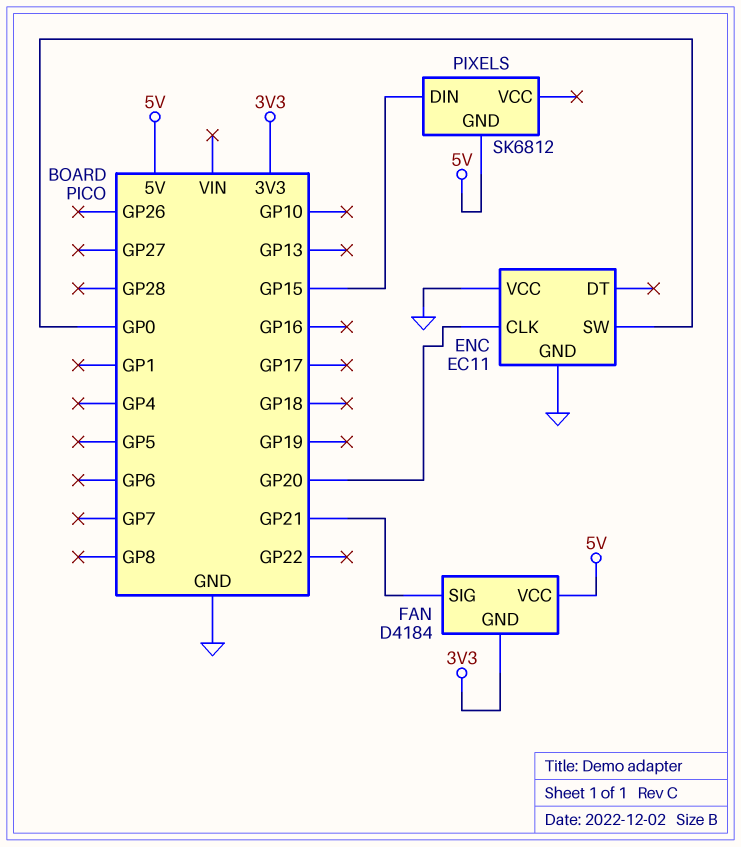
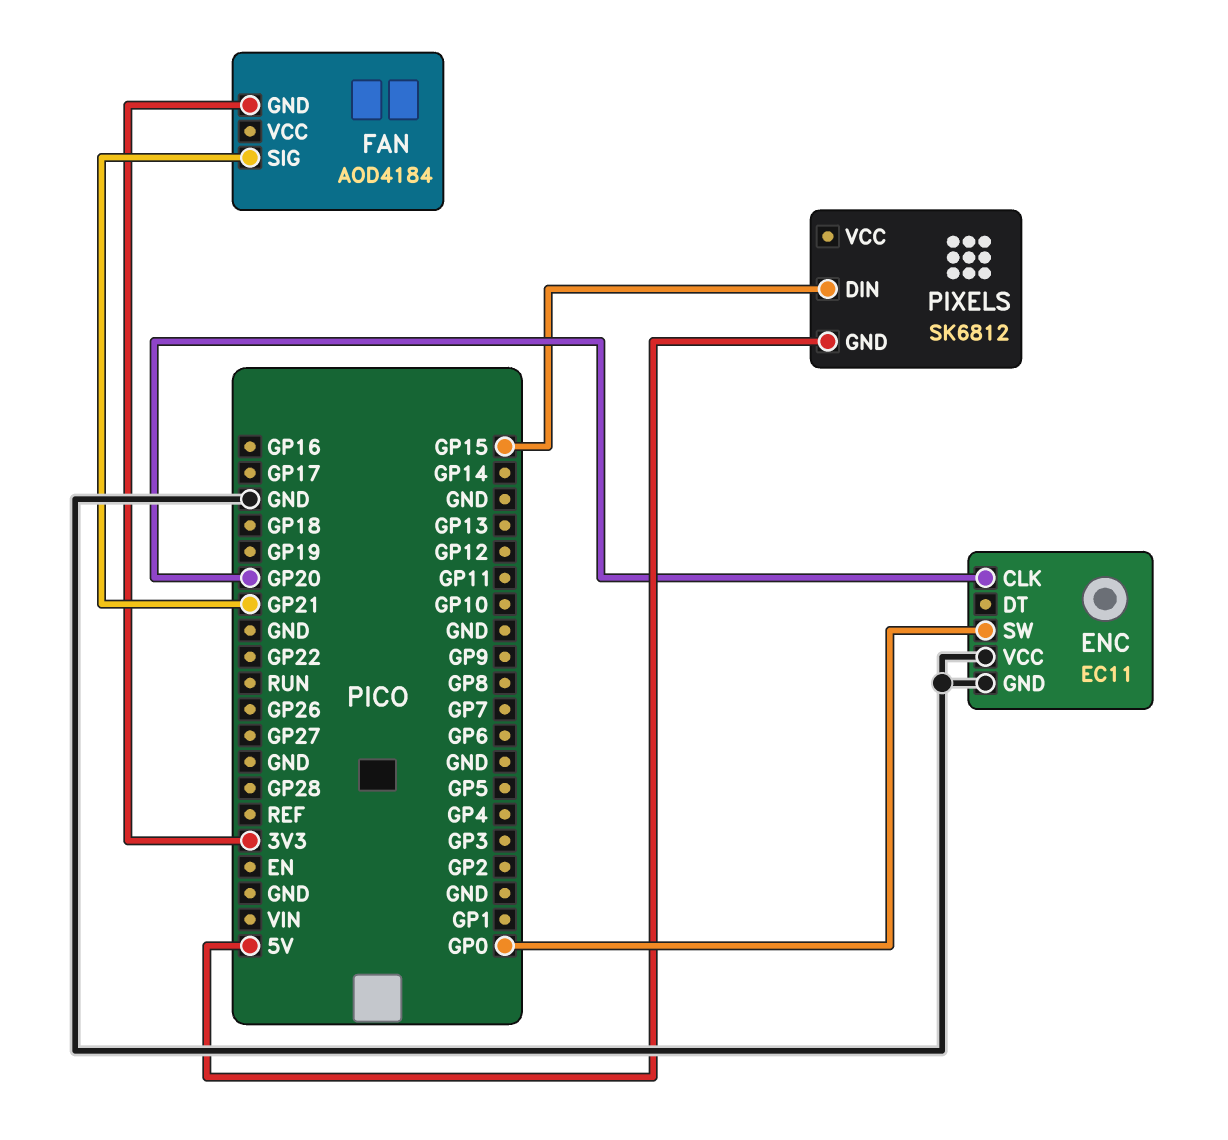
FAN: D4184 -> AOD4184
FAN pin VCC: 5V -> none

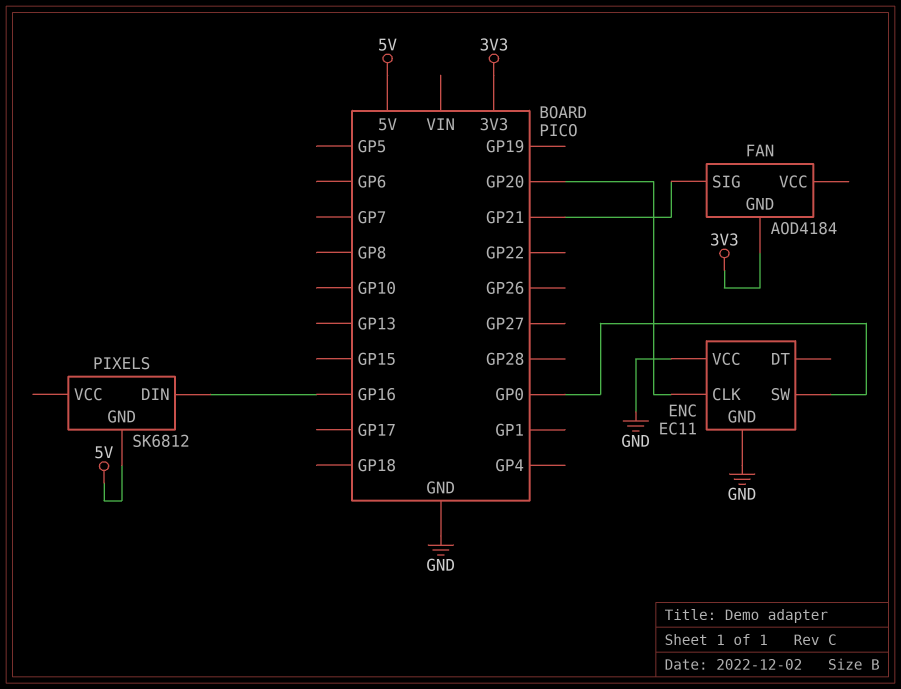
PIXELS pin DIN: GP15 -> GP16

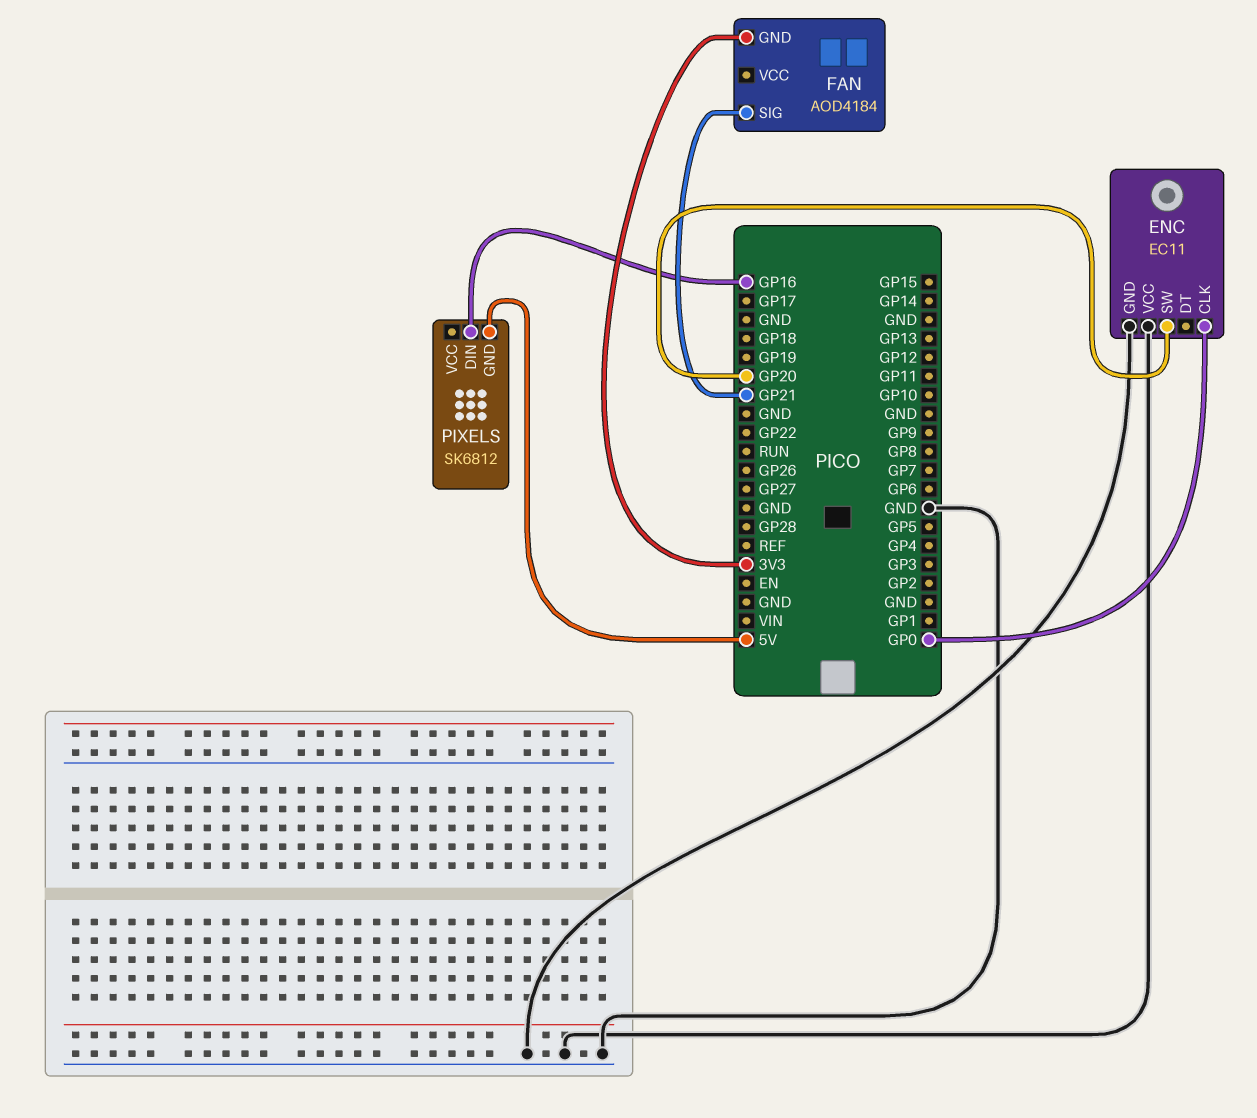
ENC pin CLK: GP20 -> GP0
ENC pin SW: GP0 -> GP20

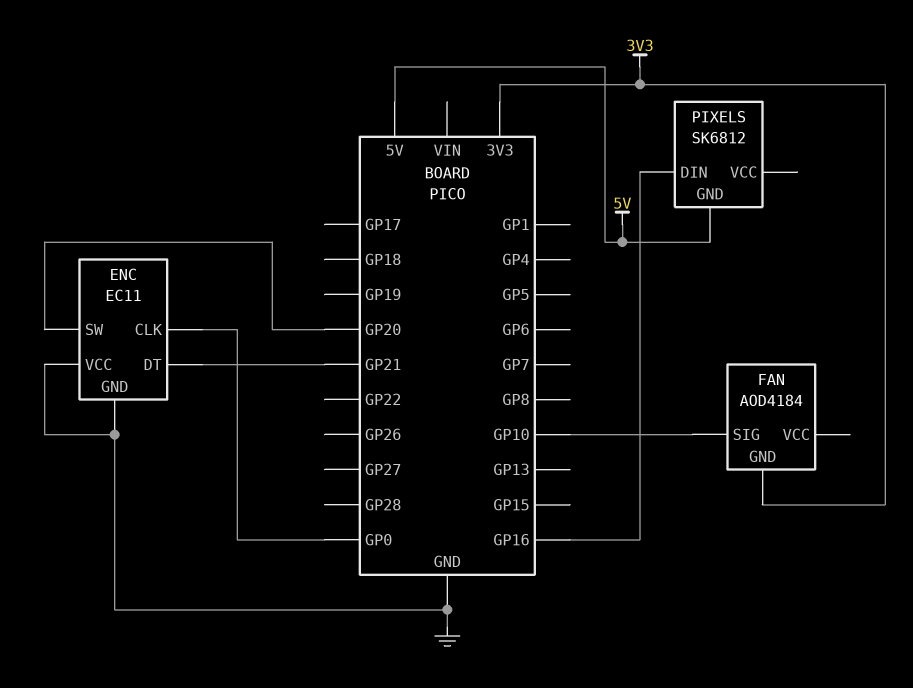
ENC pin DT: none -> GP21
FAN pin SIG: GP21 -> GP10

